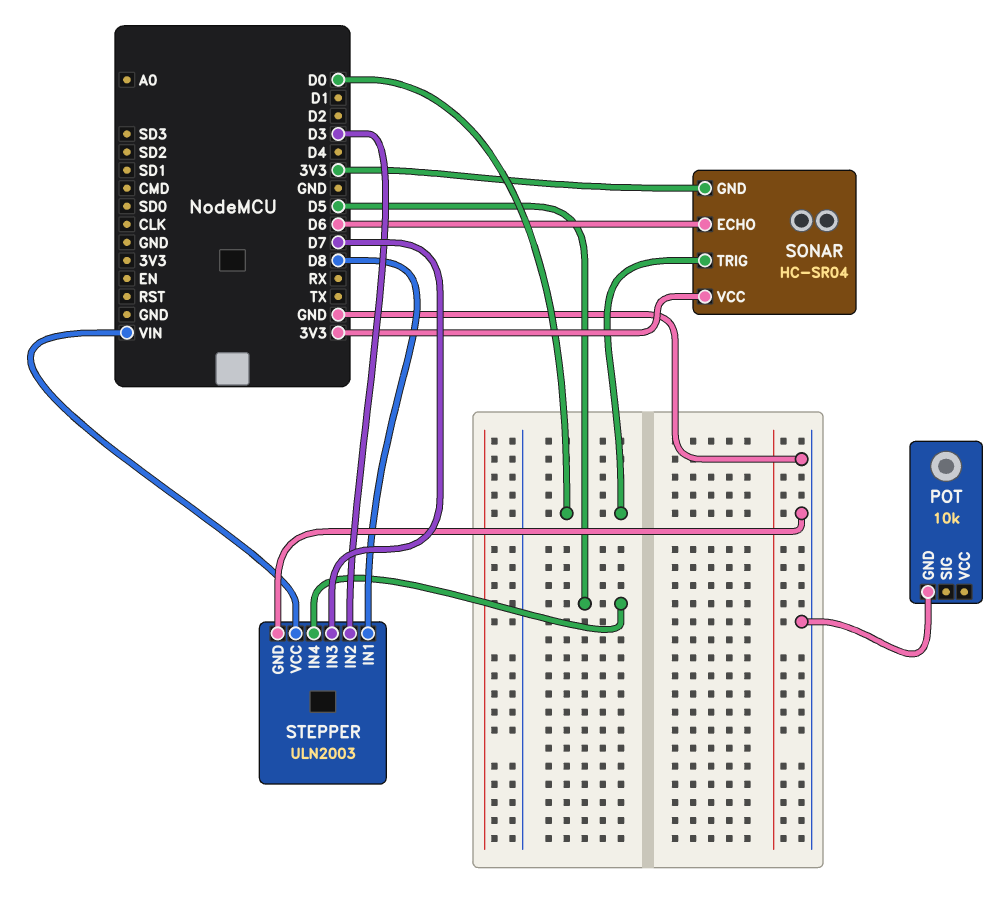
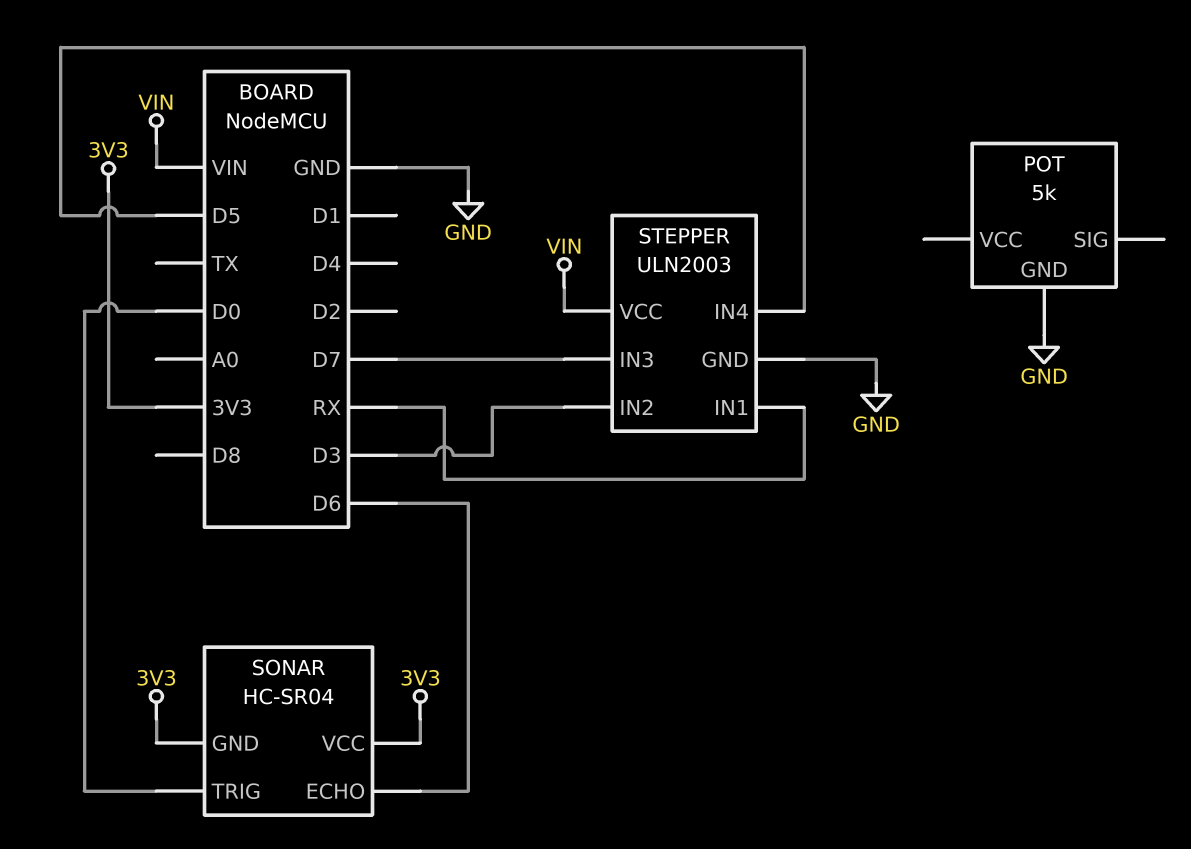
POT: 10k -> 5k
STEPPER pin IN1: D8 -> RX

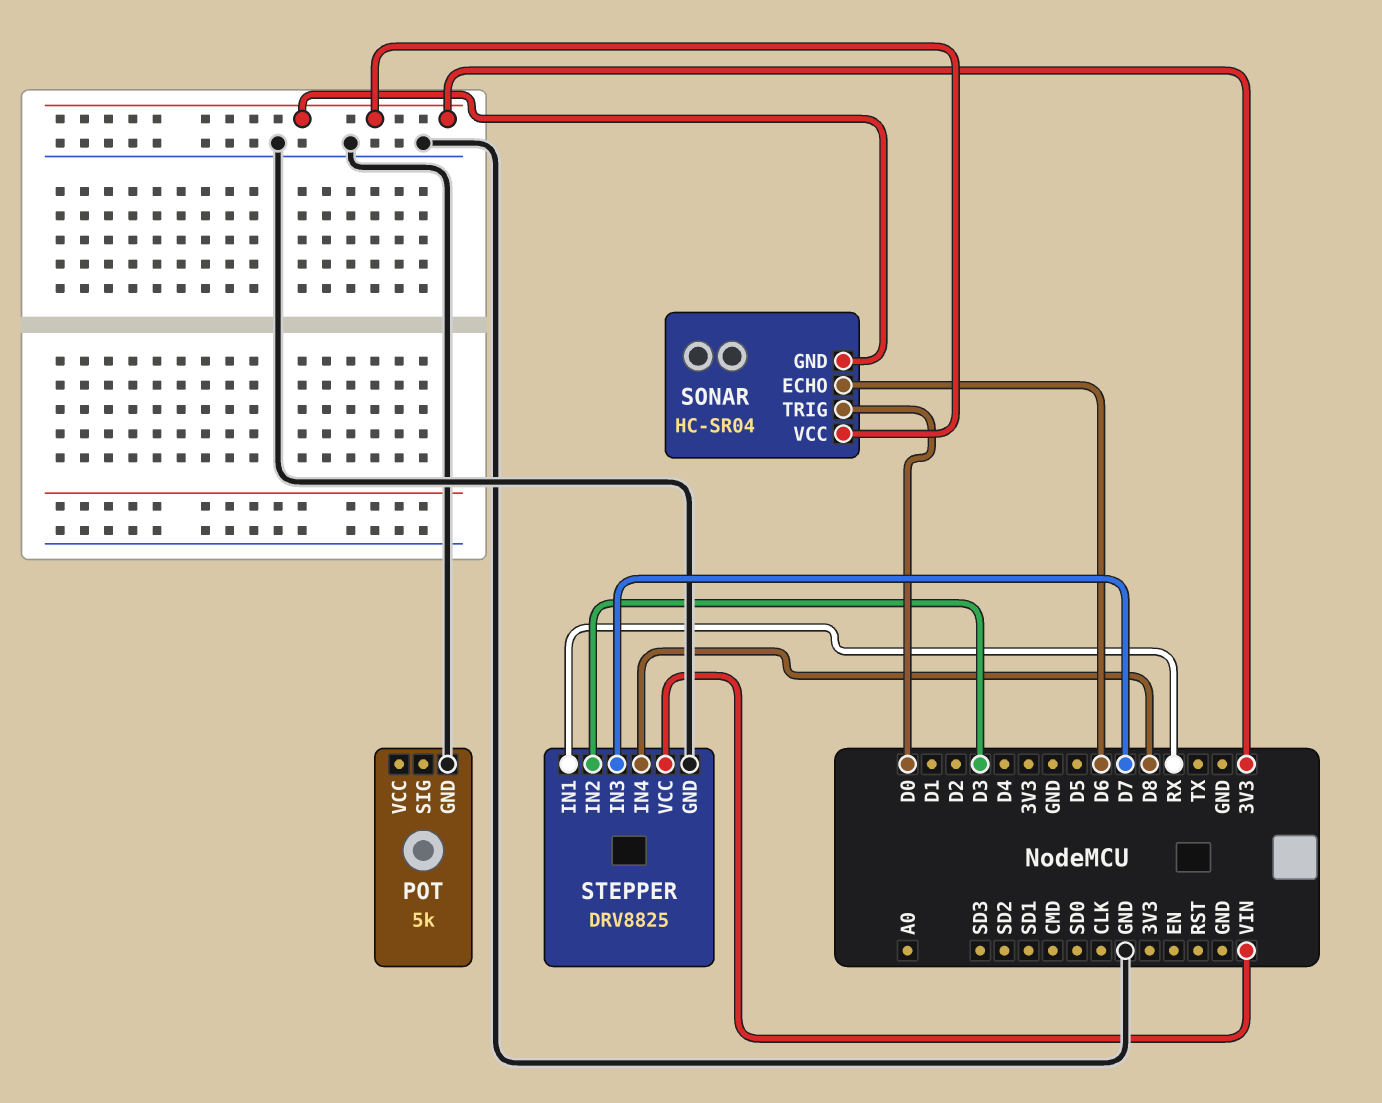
STEPPER: ULN2003 -> DRV8825
STEPPER pin IN4: D5 -> D8

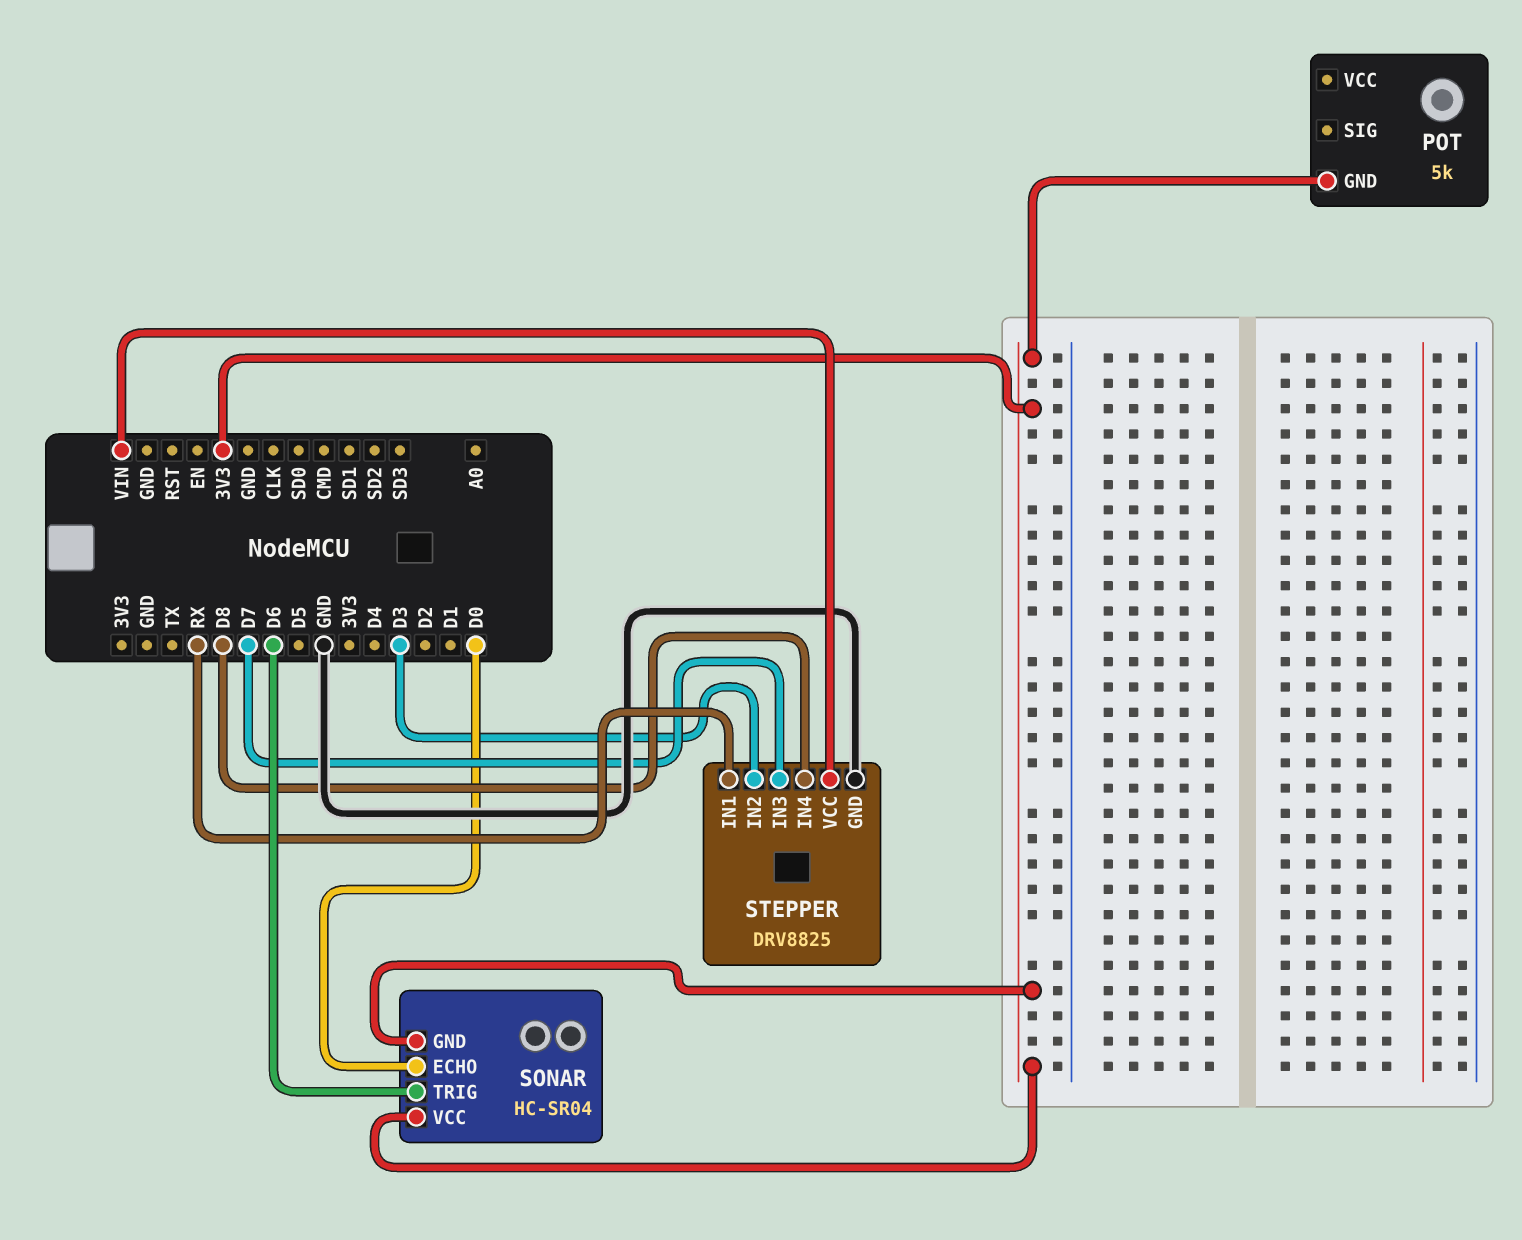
POT pin GND: GND -> 3V3
SONAR pin ECHO: D6 -> D0
SONAR pin TRIG: D0 -> D6

